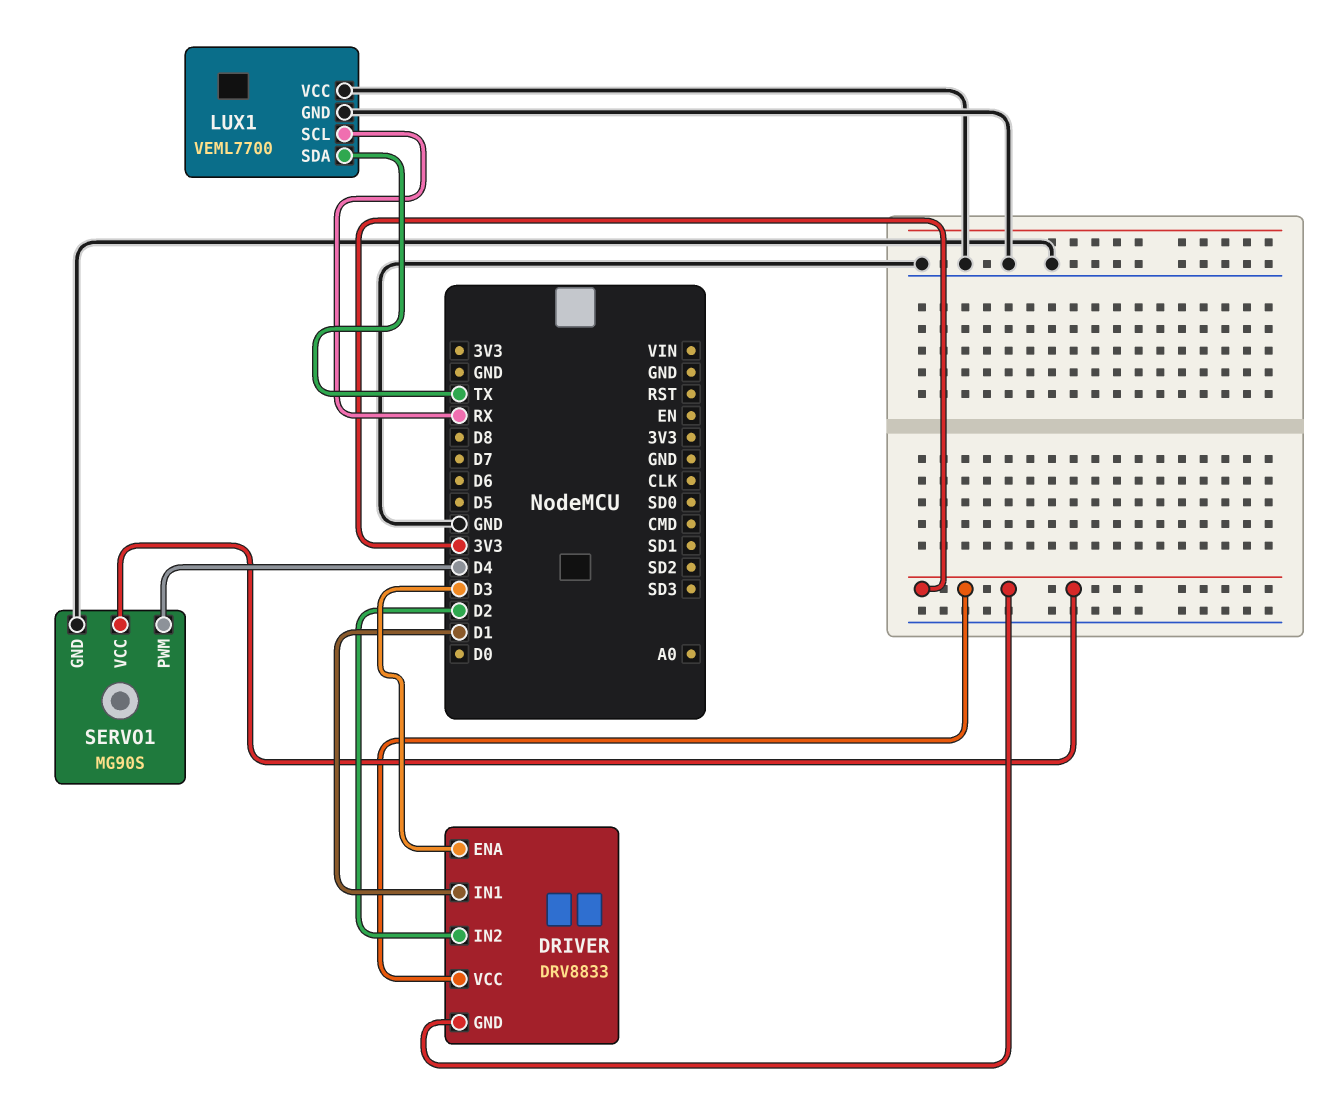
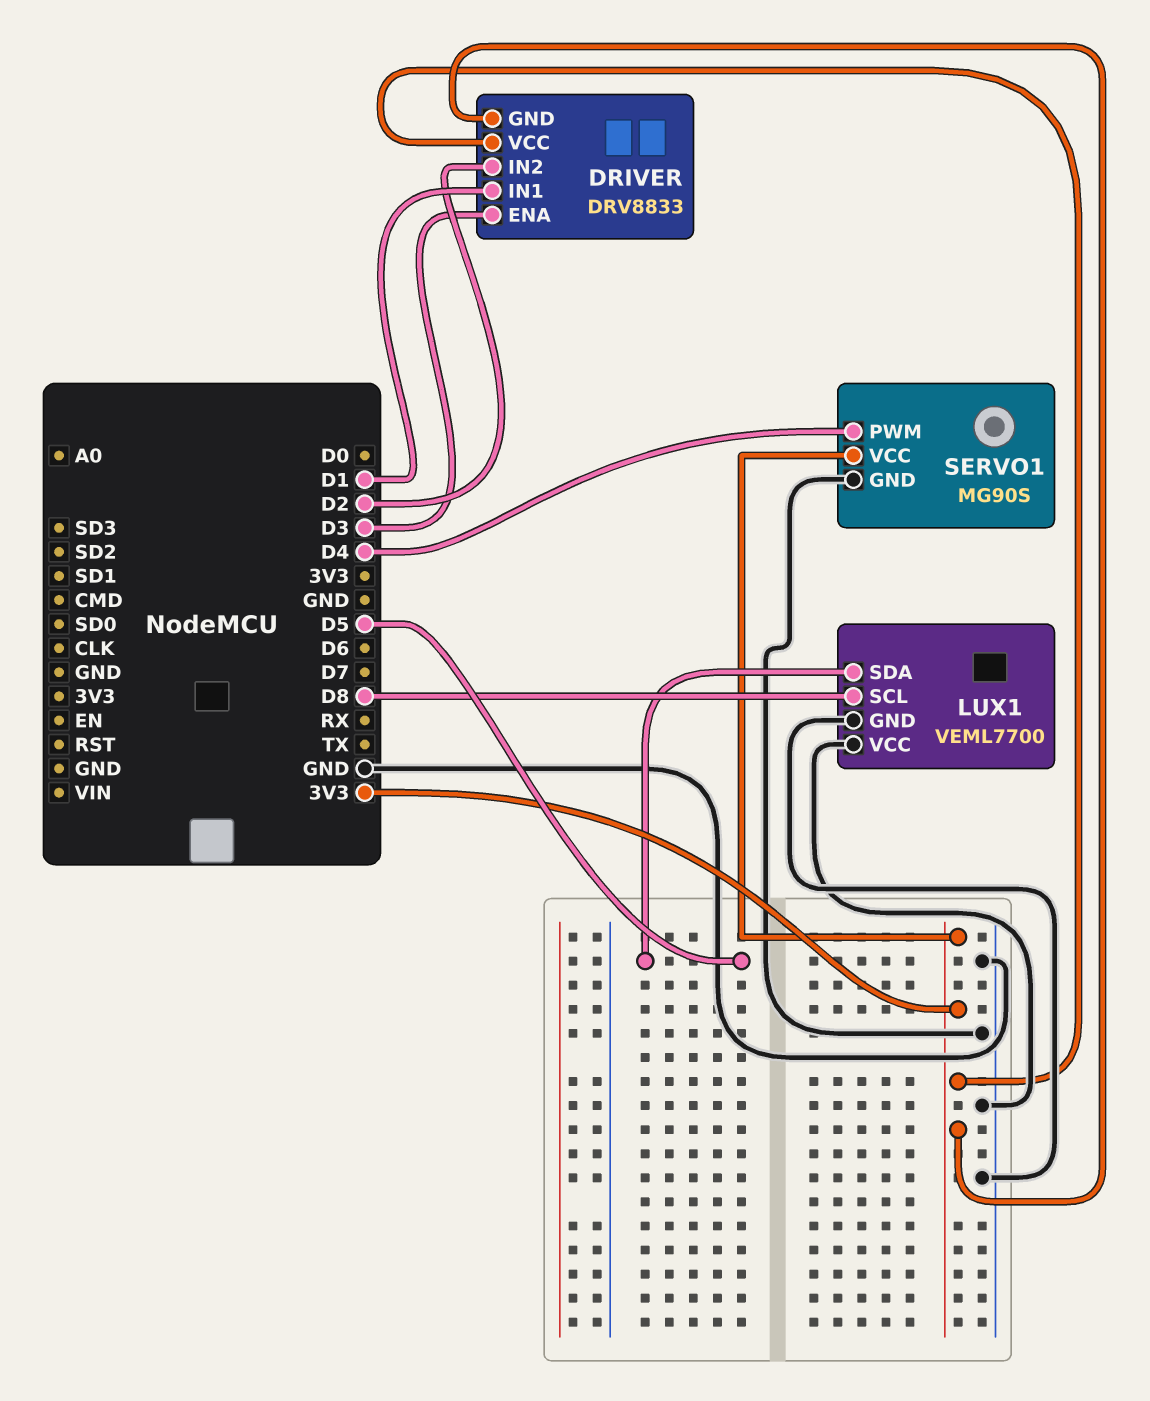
LUX1 pin SCL: RX -> D8
LUX1 pin SDA: TX -> D5

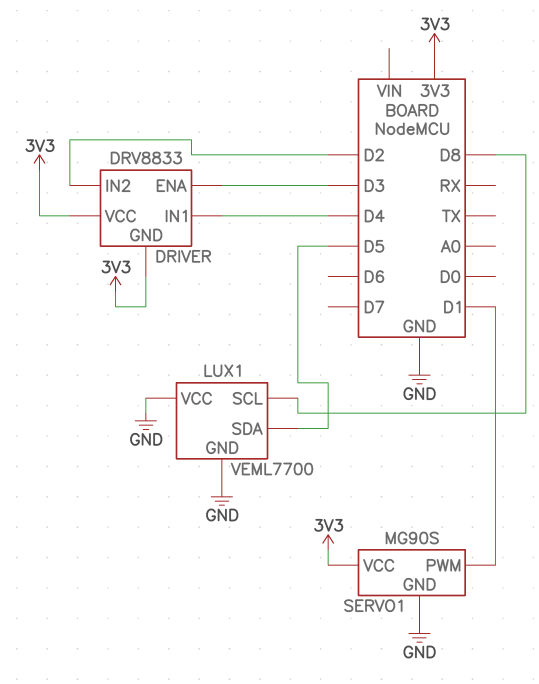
DRIVER pin IN1: D1 -> D4
SERVO1 pin PWM: D4 -> D1

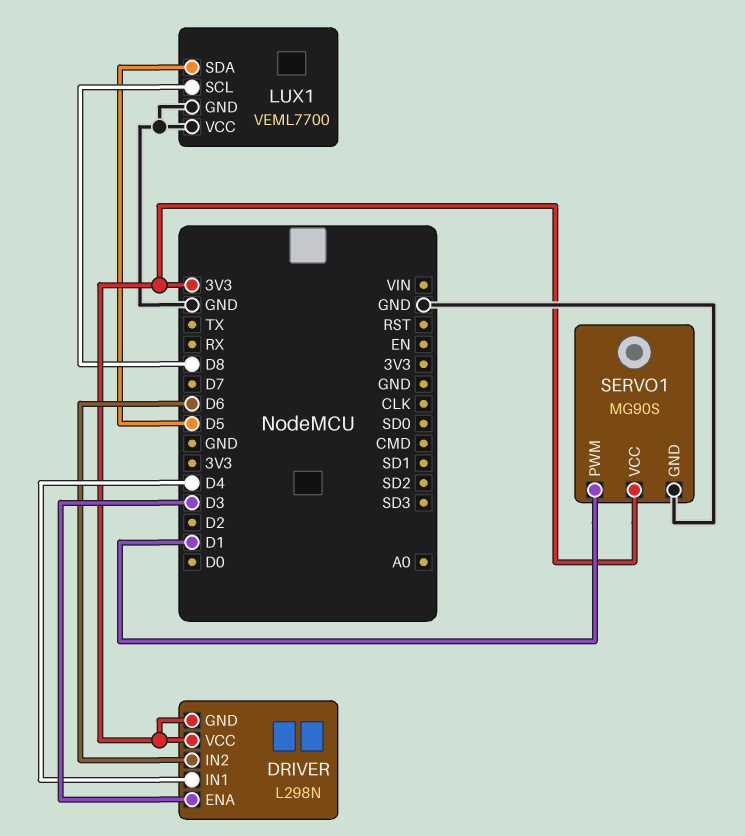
DRIVER: DRV8833 -> L298N
DRIVER pin IN2: D2 -> D6

